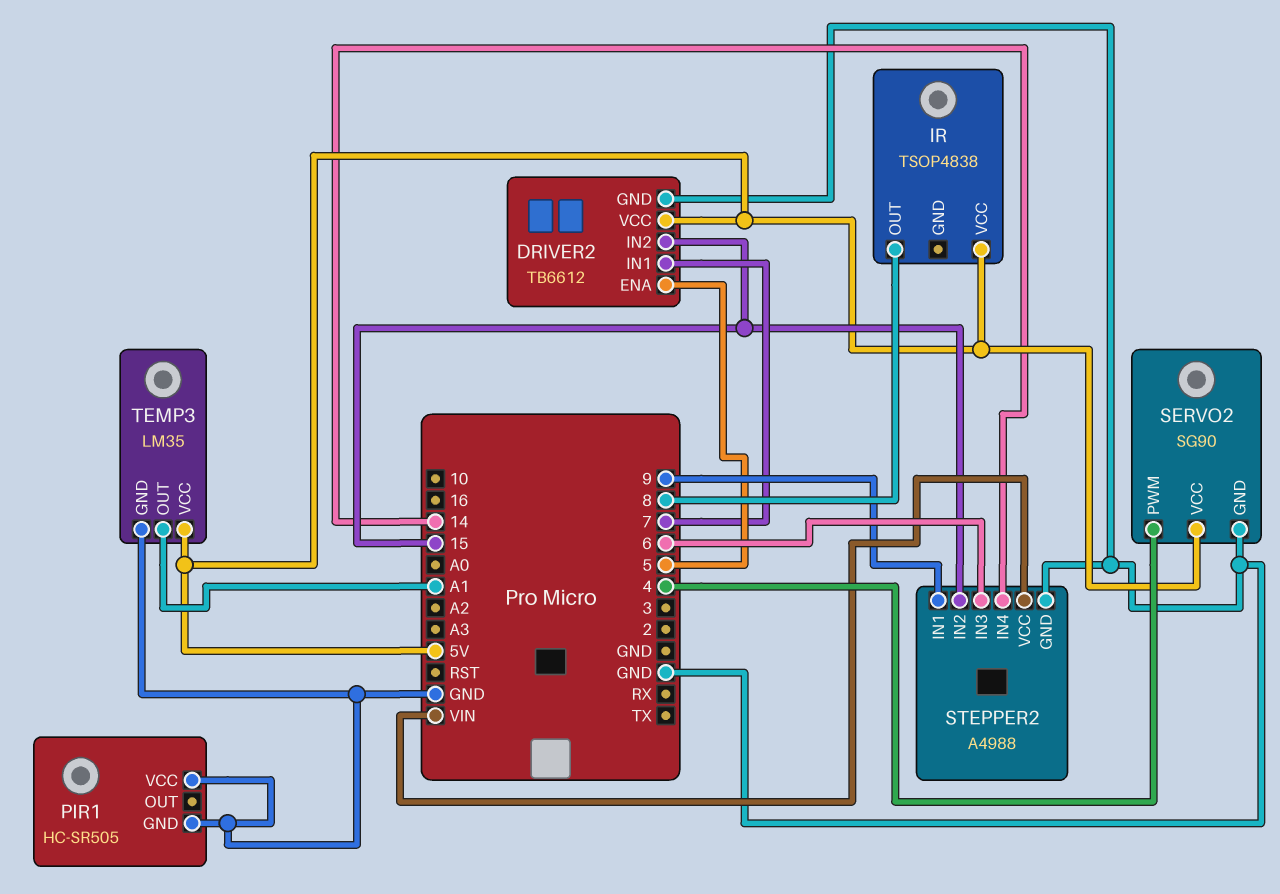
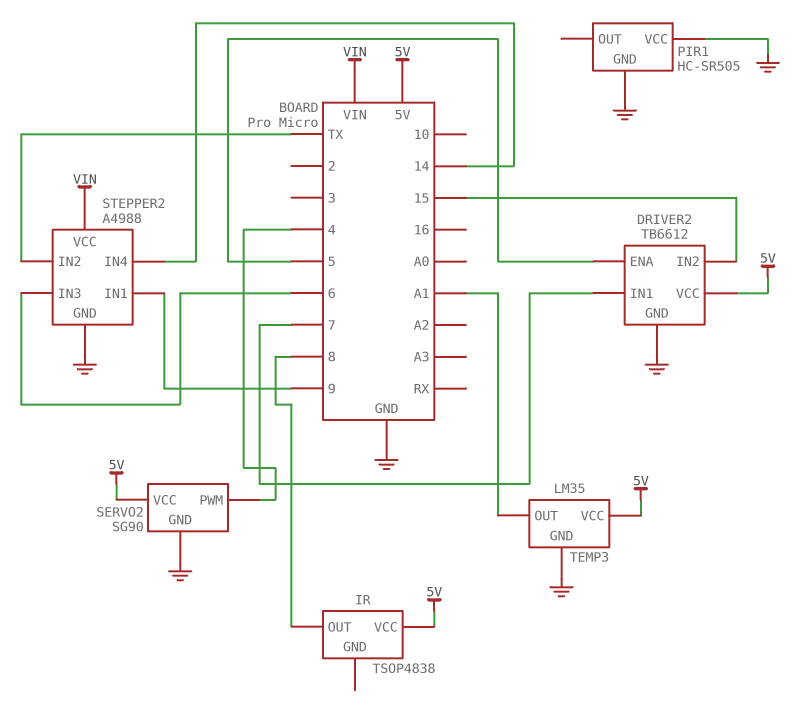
STEPPER2 pin IN2: 15 -> TX

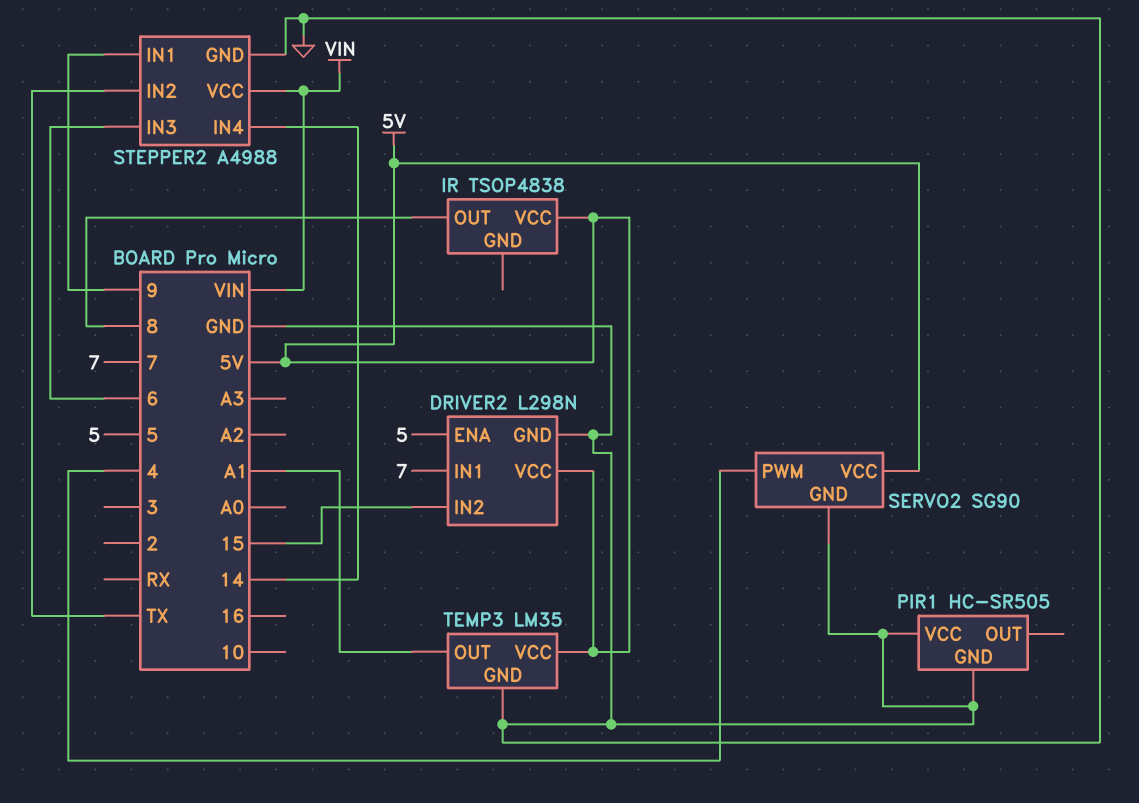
DRIVER2: TB6612 -> L298N

